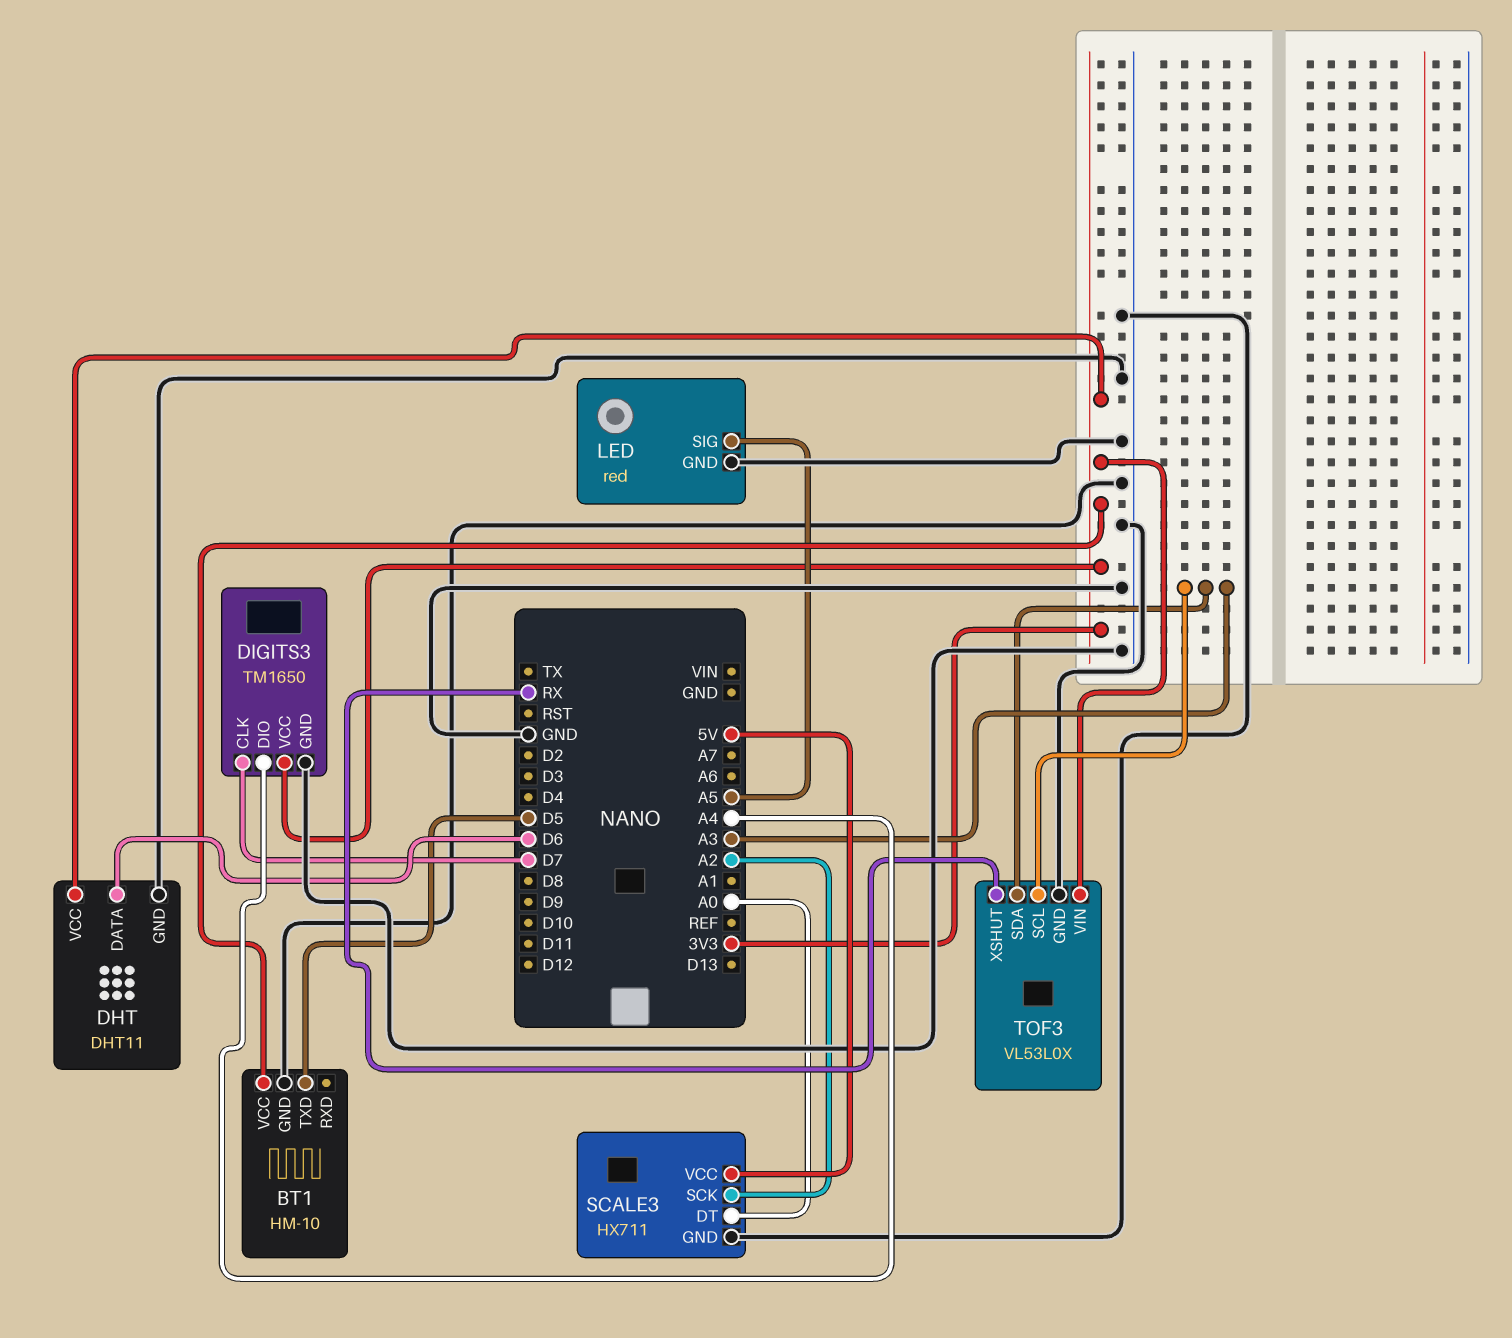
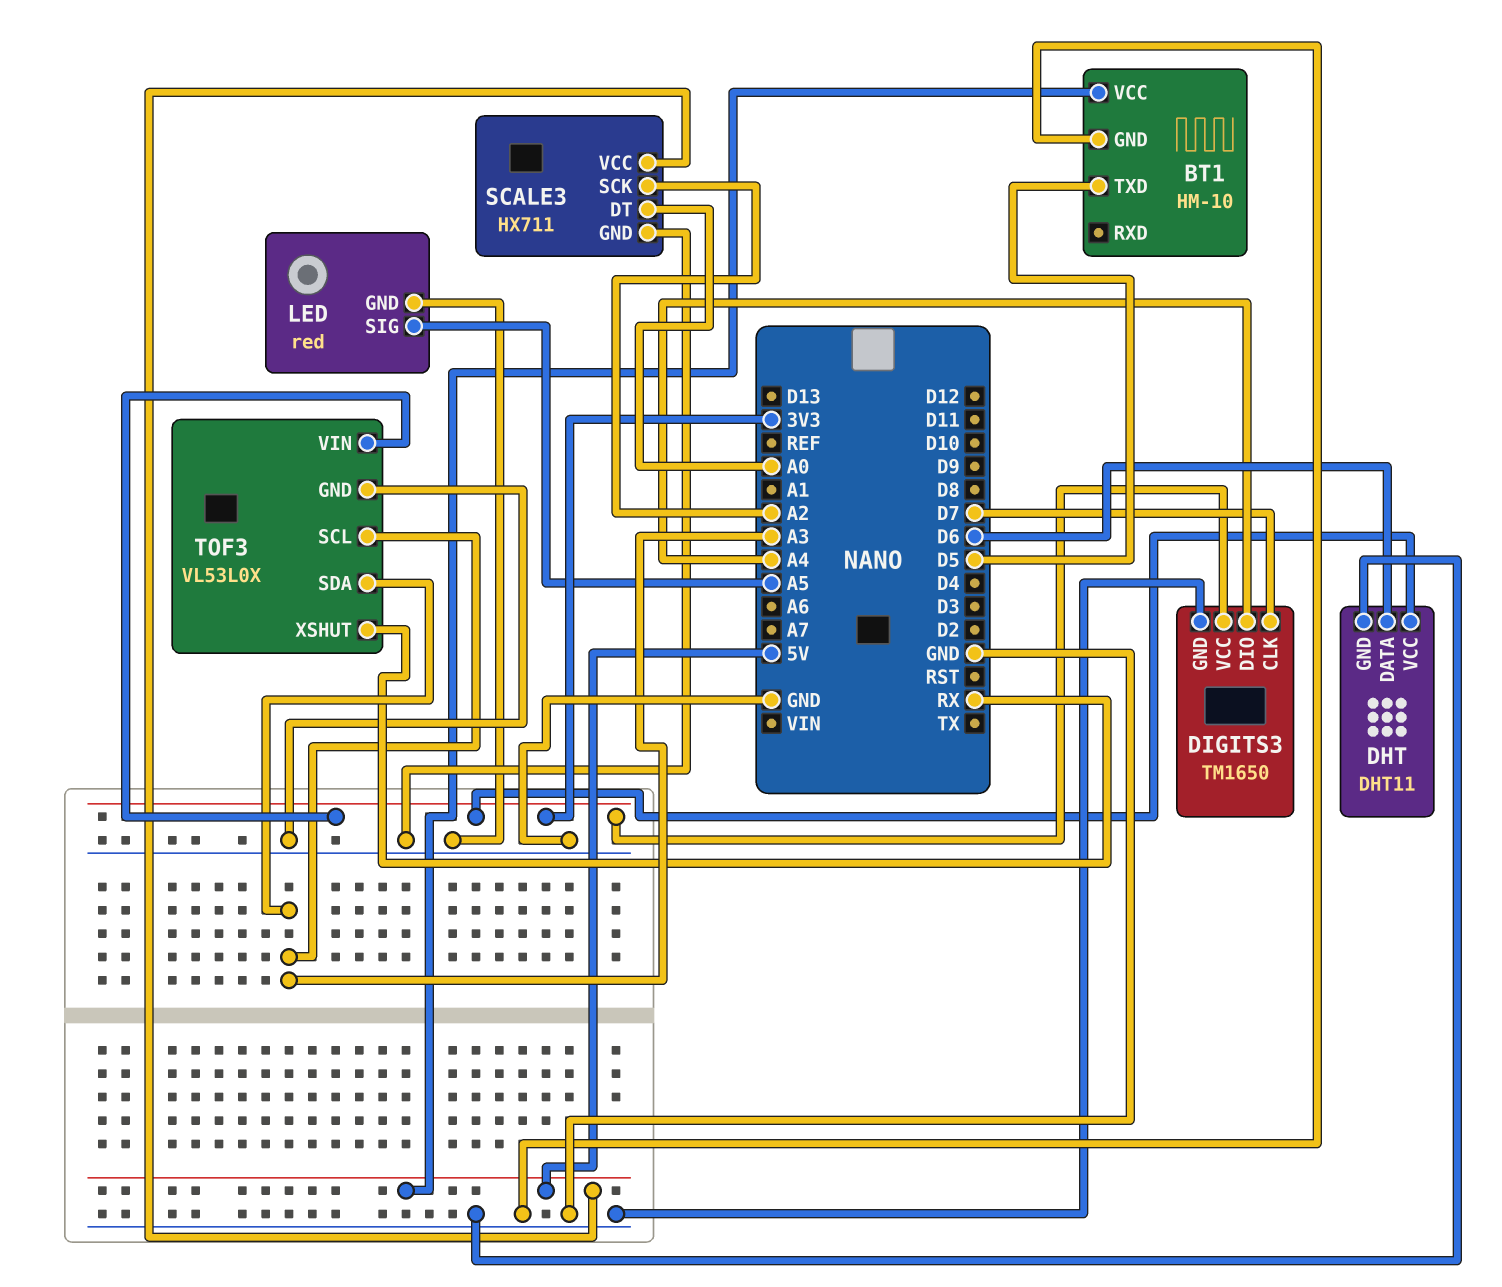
BT1 pin VCC: 3V3 -> 5V

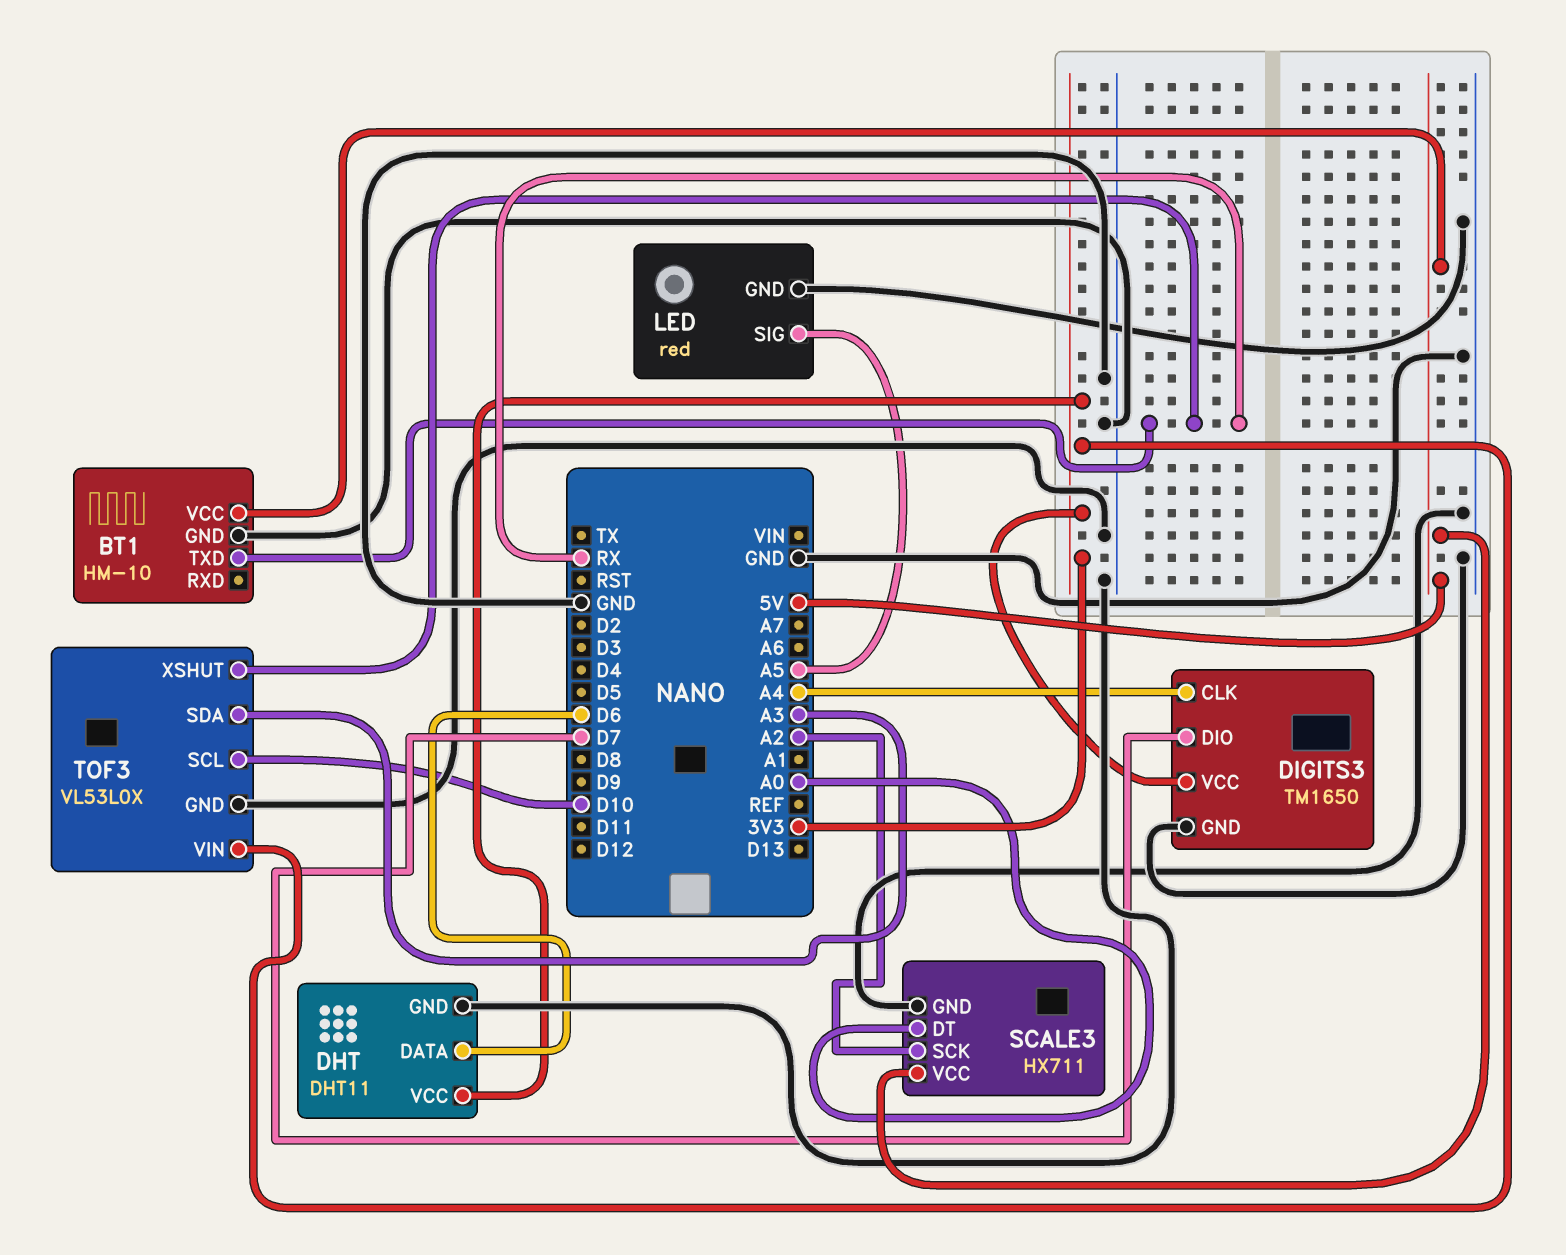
BT1 pin TXD: D5 -> RX
DIGITS3 pin CLK: D7 -> A4
DIGITS3 pin DIO: A4 -> D7
TOF3 pin SCL: A3 -> D10

